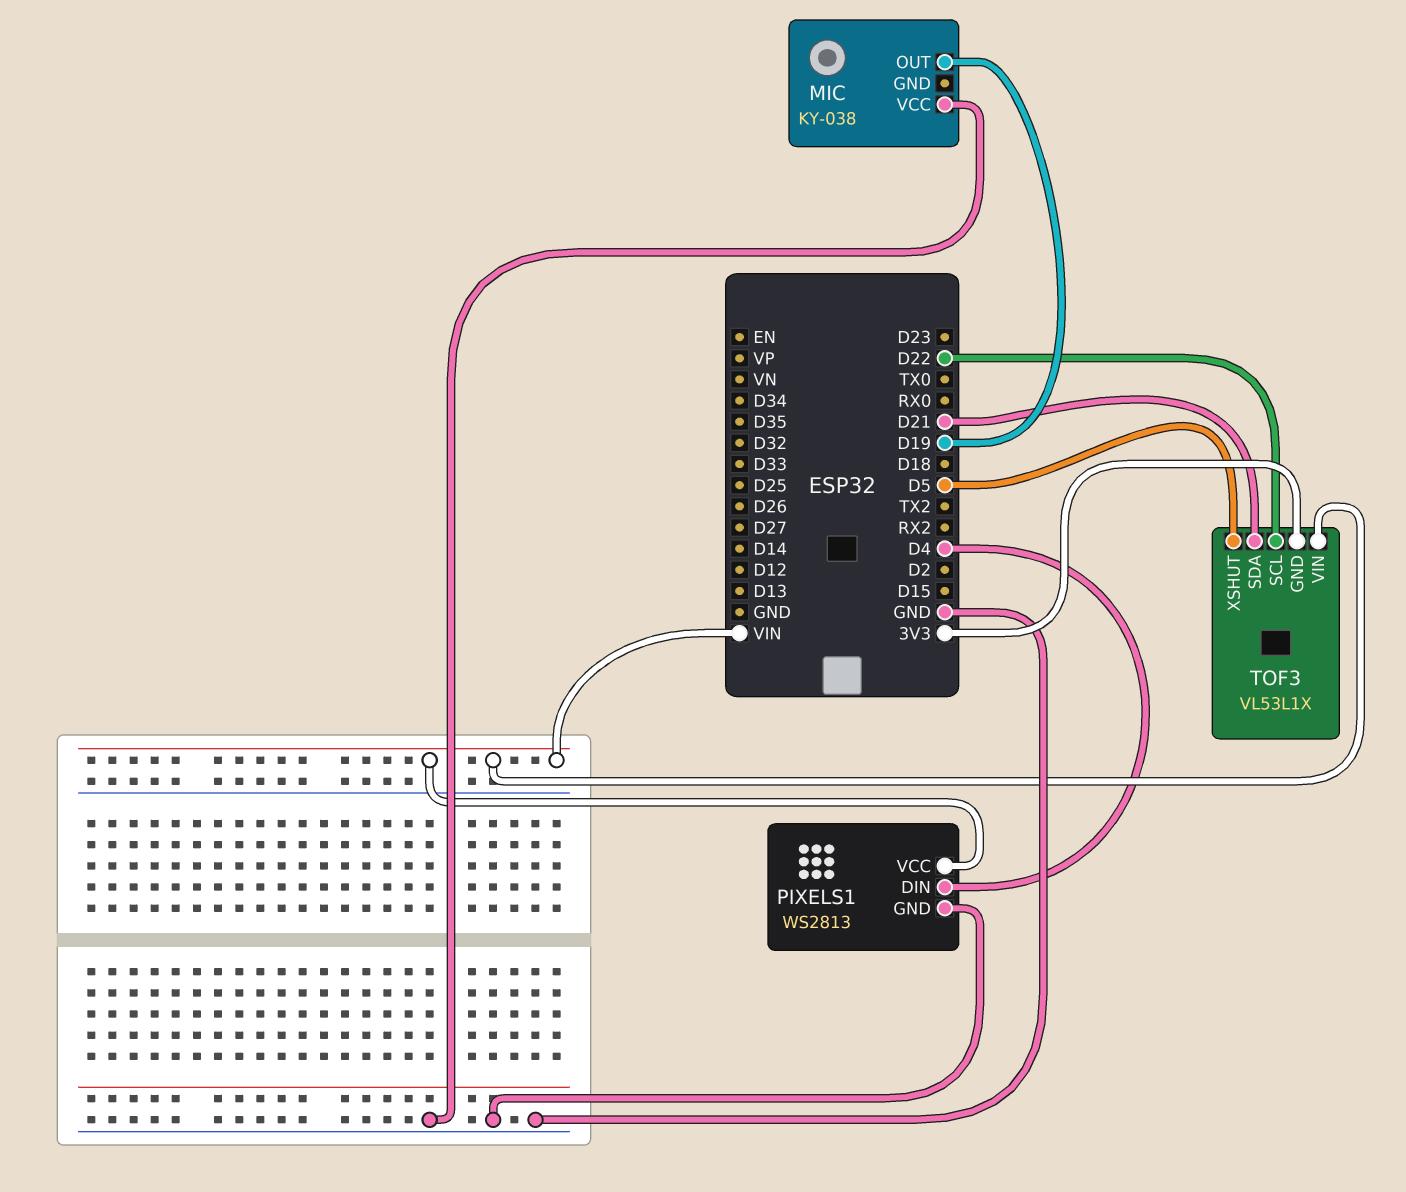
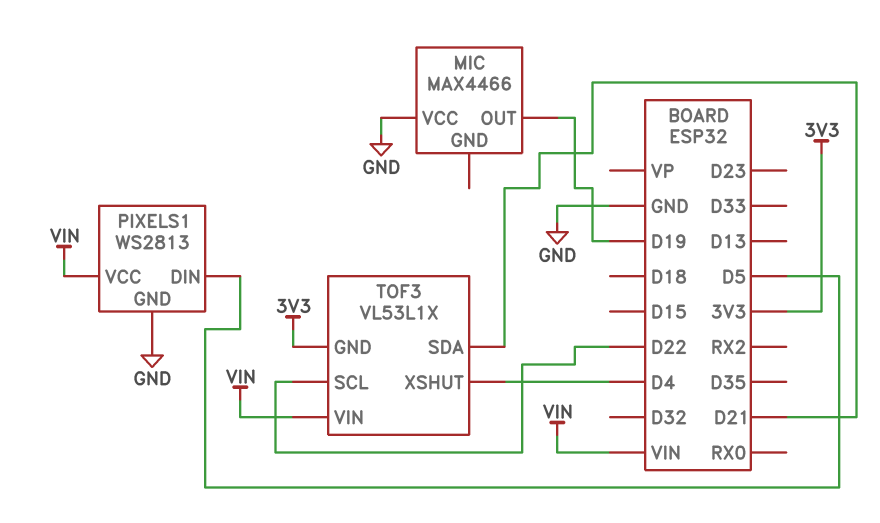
MIC: KY-038 -> MAX4466
PIXELS1 pin DIN: D4 -> D5
TOF3 pin XSHUT: D5 -> D4

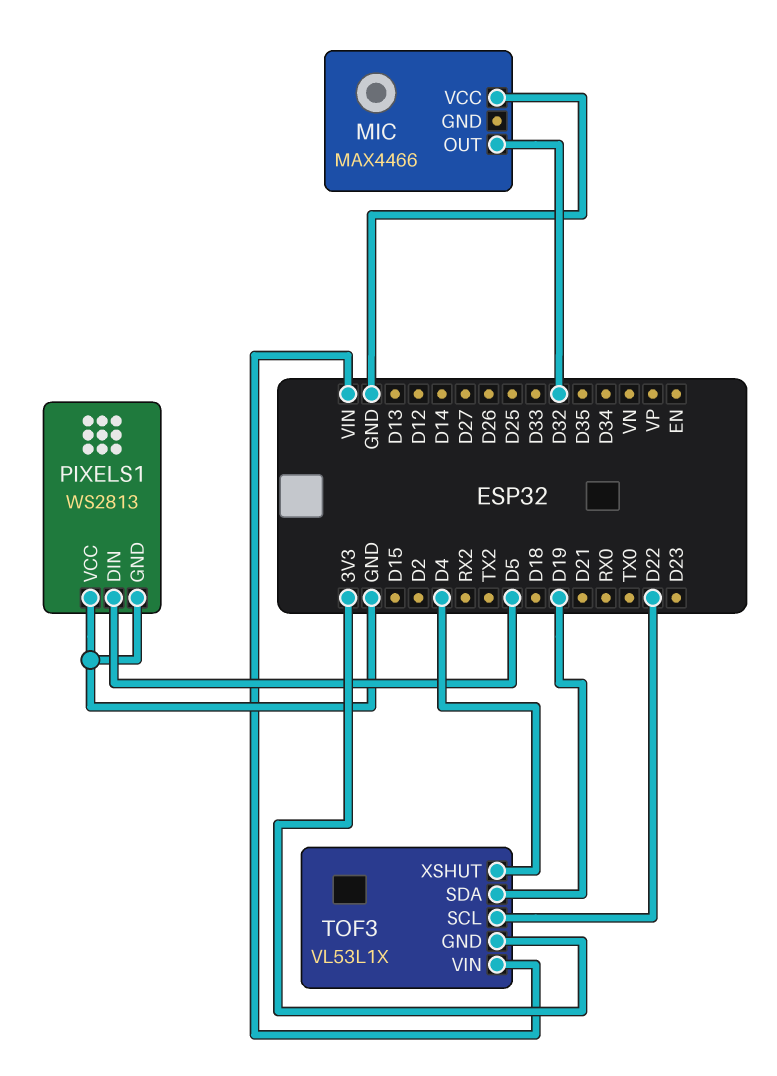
MIC pin OUT: D19 -> D32
PIXELS1 pin VCC: VIN -> GND
TOF3 pin SDA: D21 -> D19

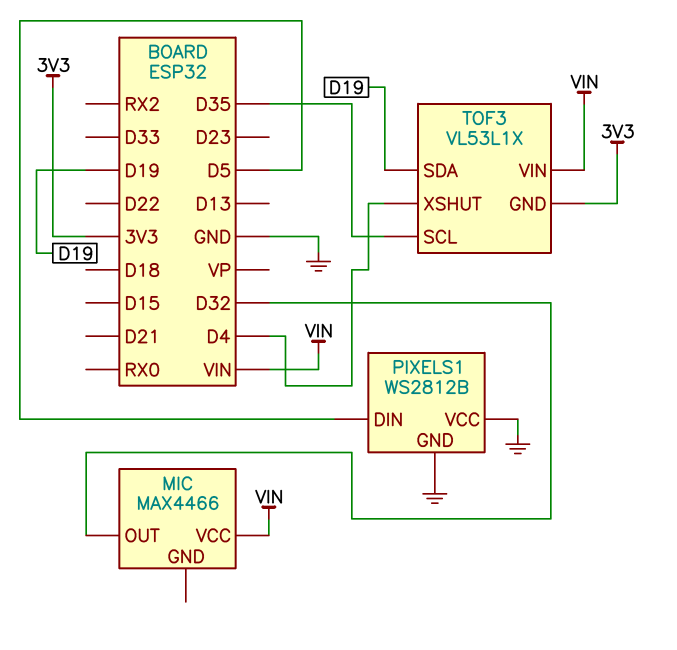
MIC pin VCC: GND -> VIN
PIXELS1: WS2813 -> WS2812B
TOF3 pin SCL: D22 -> D35

